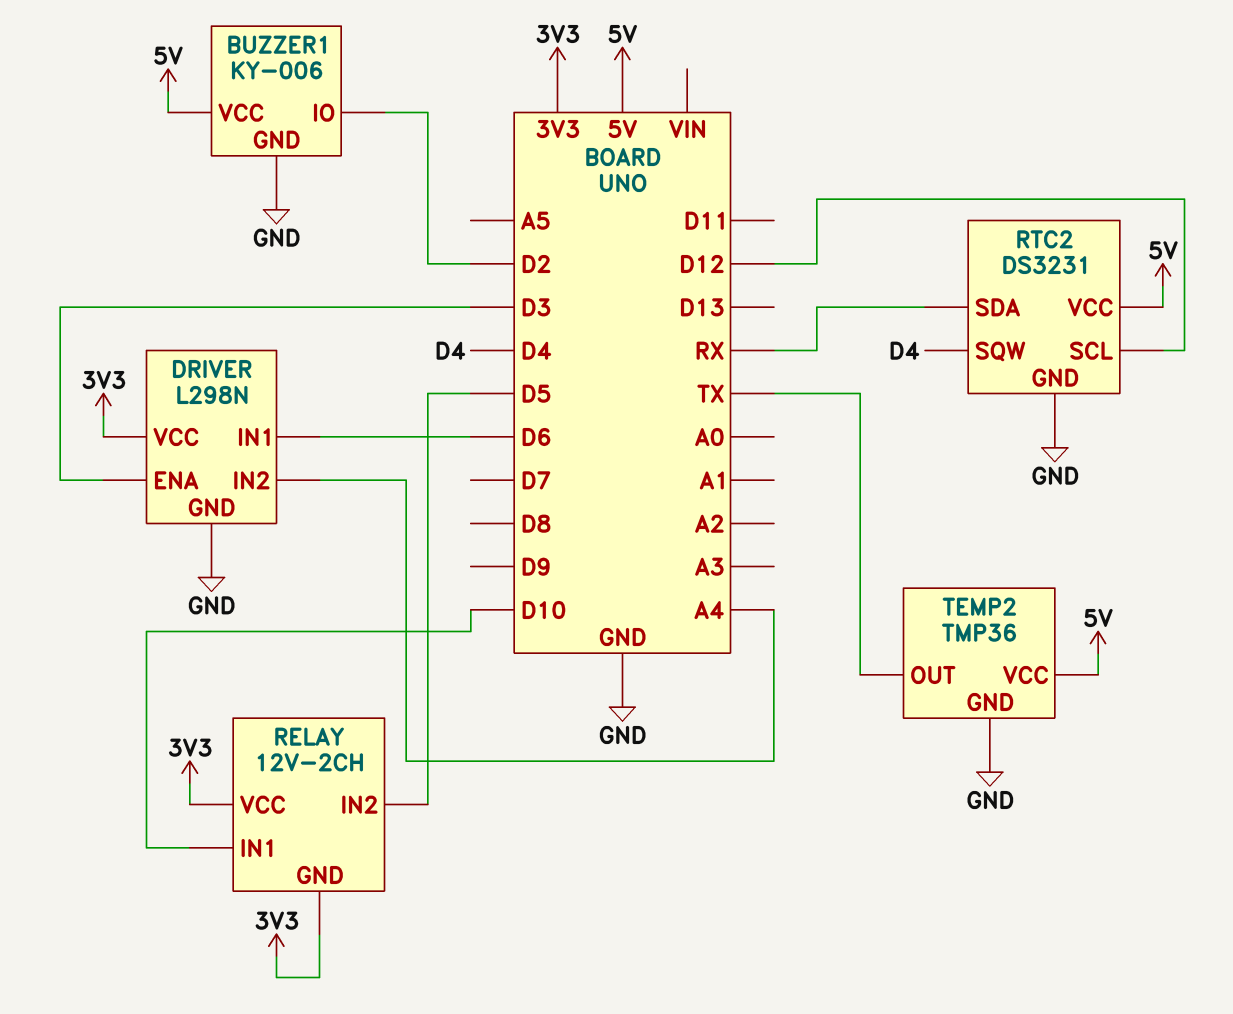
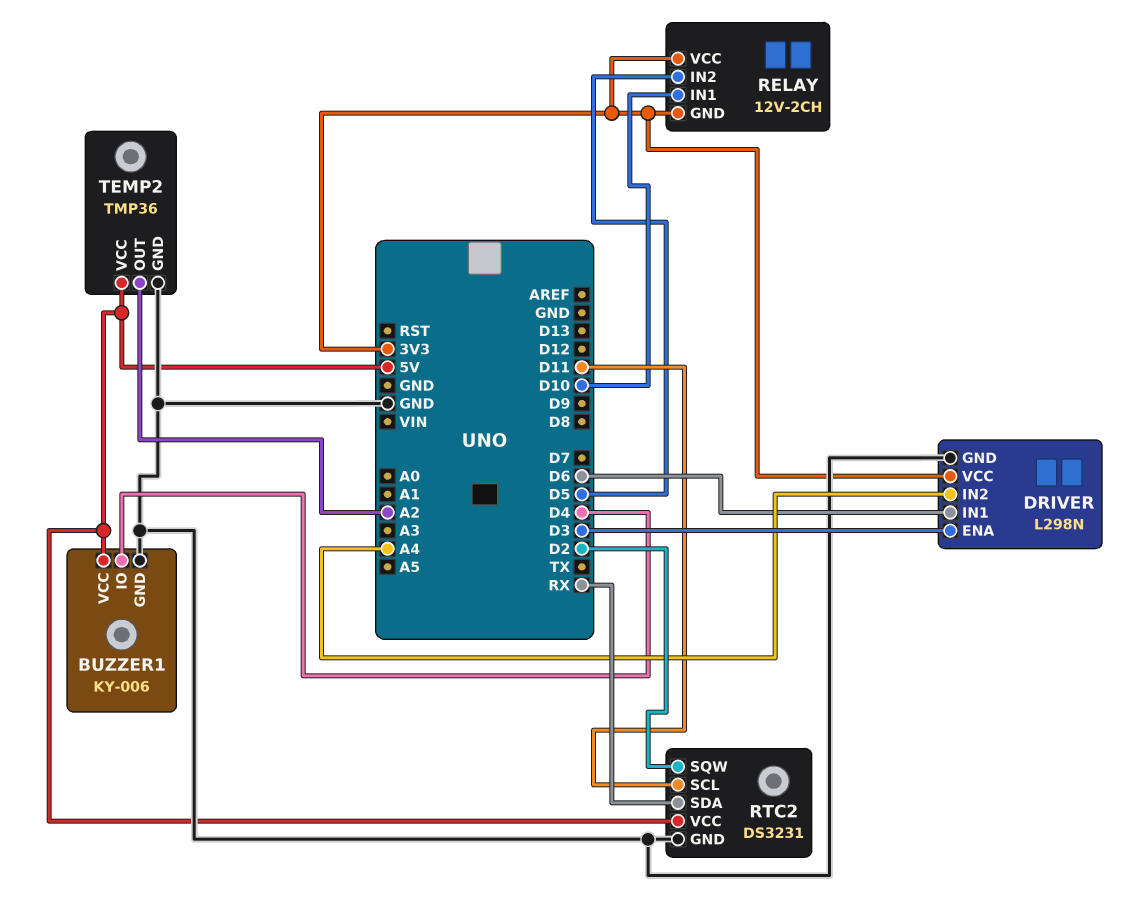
BUZZER1 pin IO: D2 -> D4
RTC2 pin SCL: D12 -> D11
RTC2 pin SQW: D4 -> D2
TEMP2 pin OUT: TX -> A2

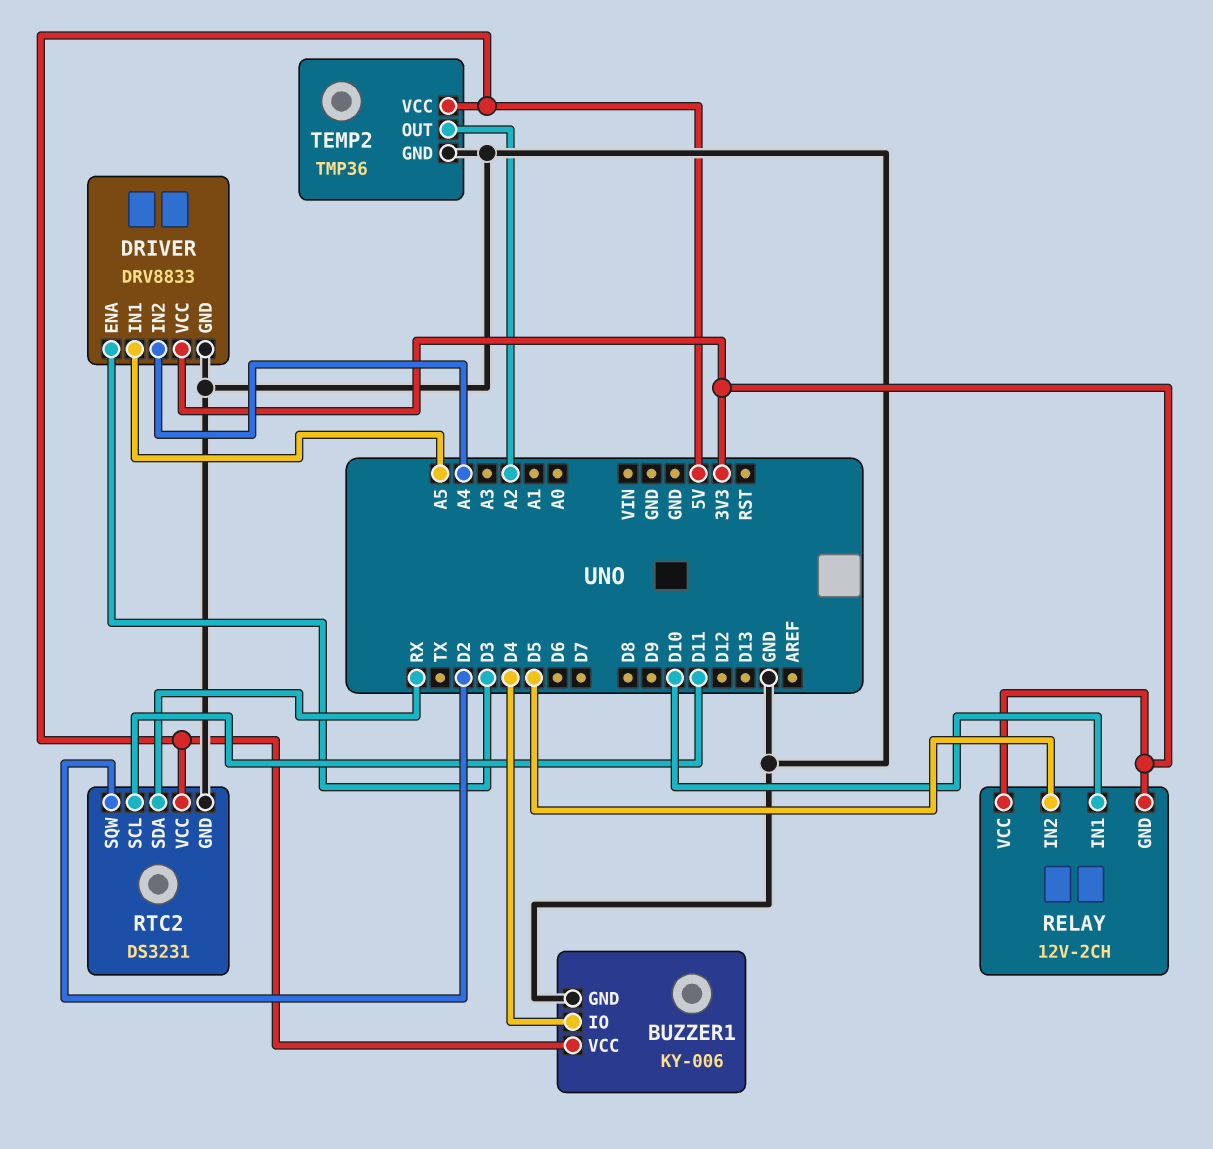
DRIVER: L298N -> DRV8833
DRIVER pin IN1: D6 -> A5

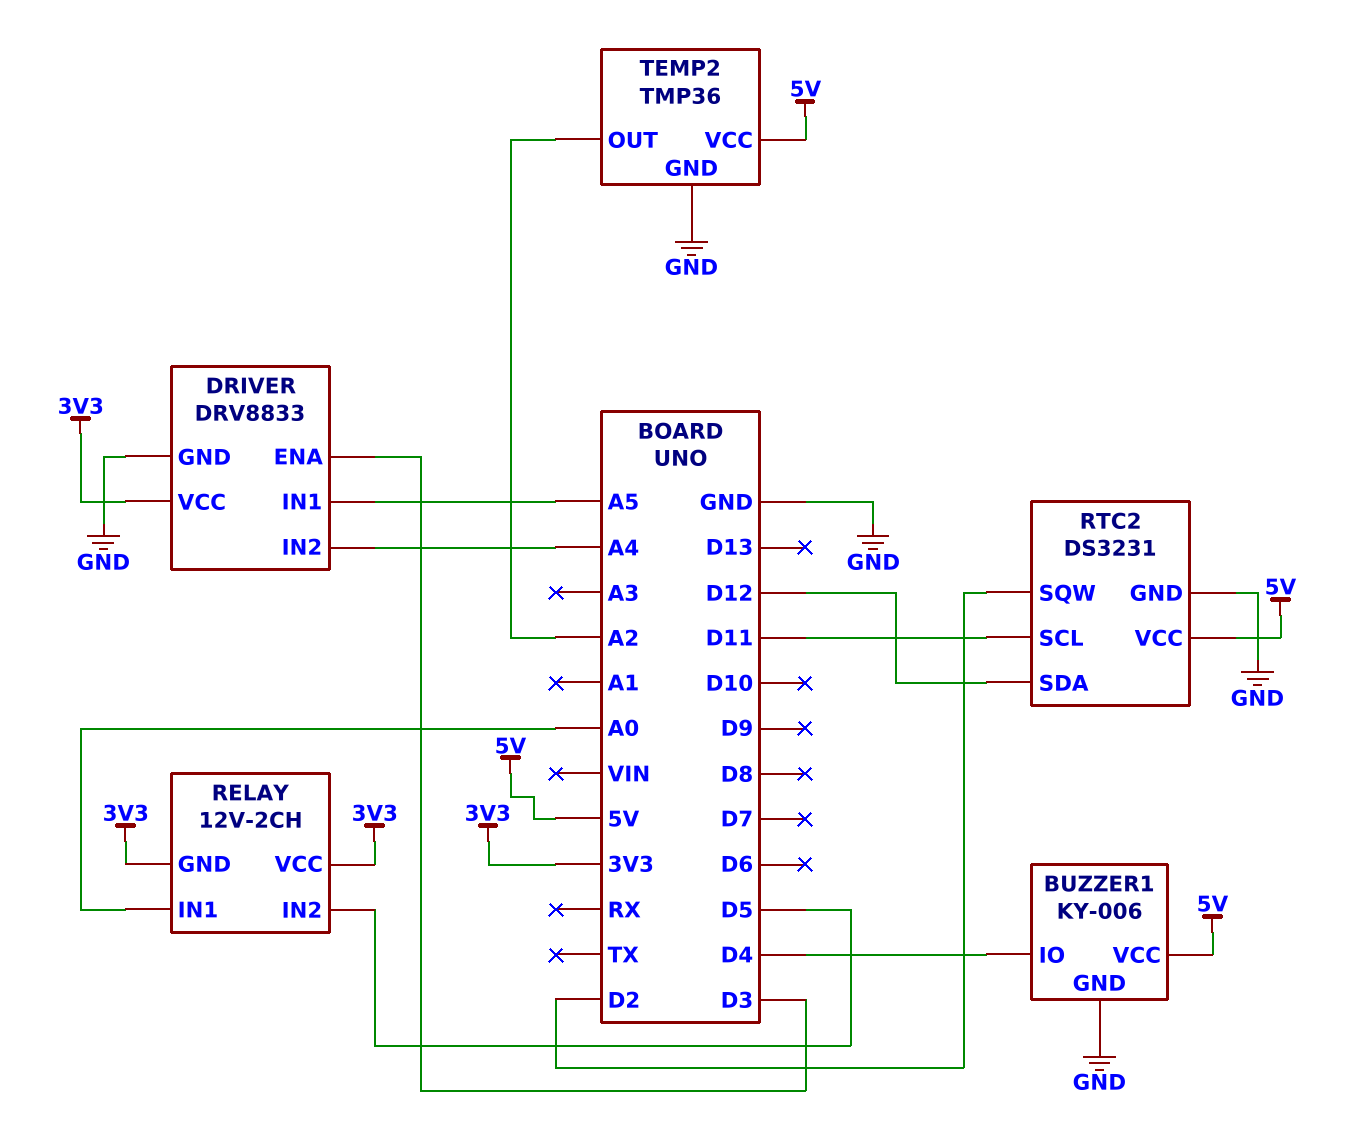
RELAY pin IN1: D10 -> A0
RTC2 pin SDA: RX -> D12

